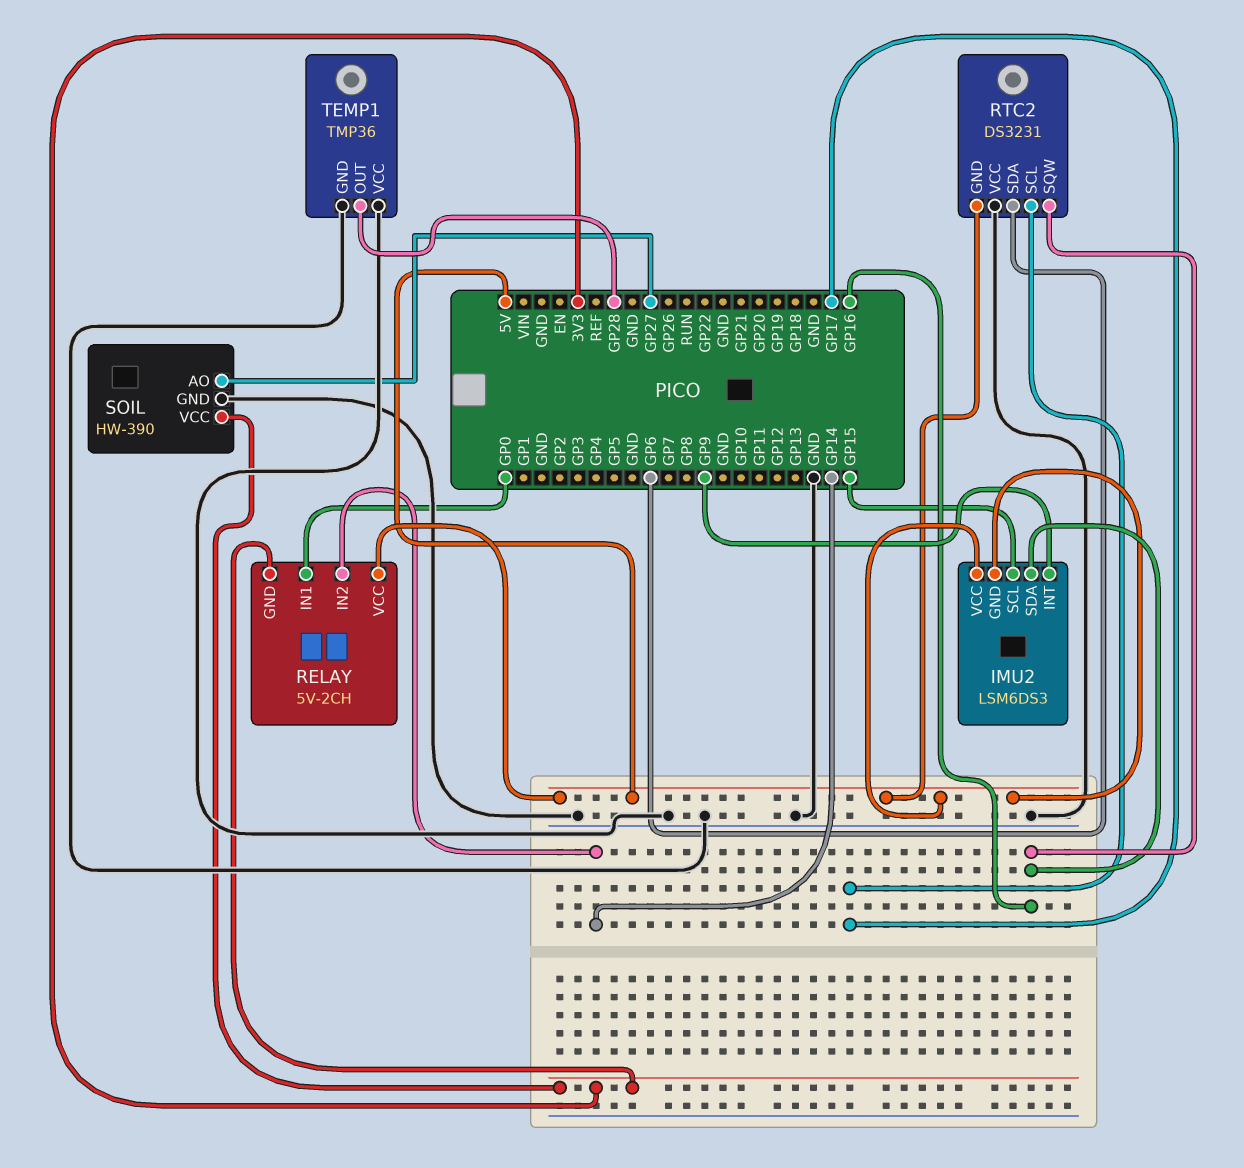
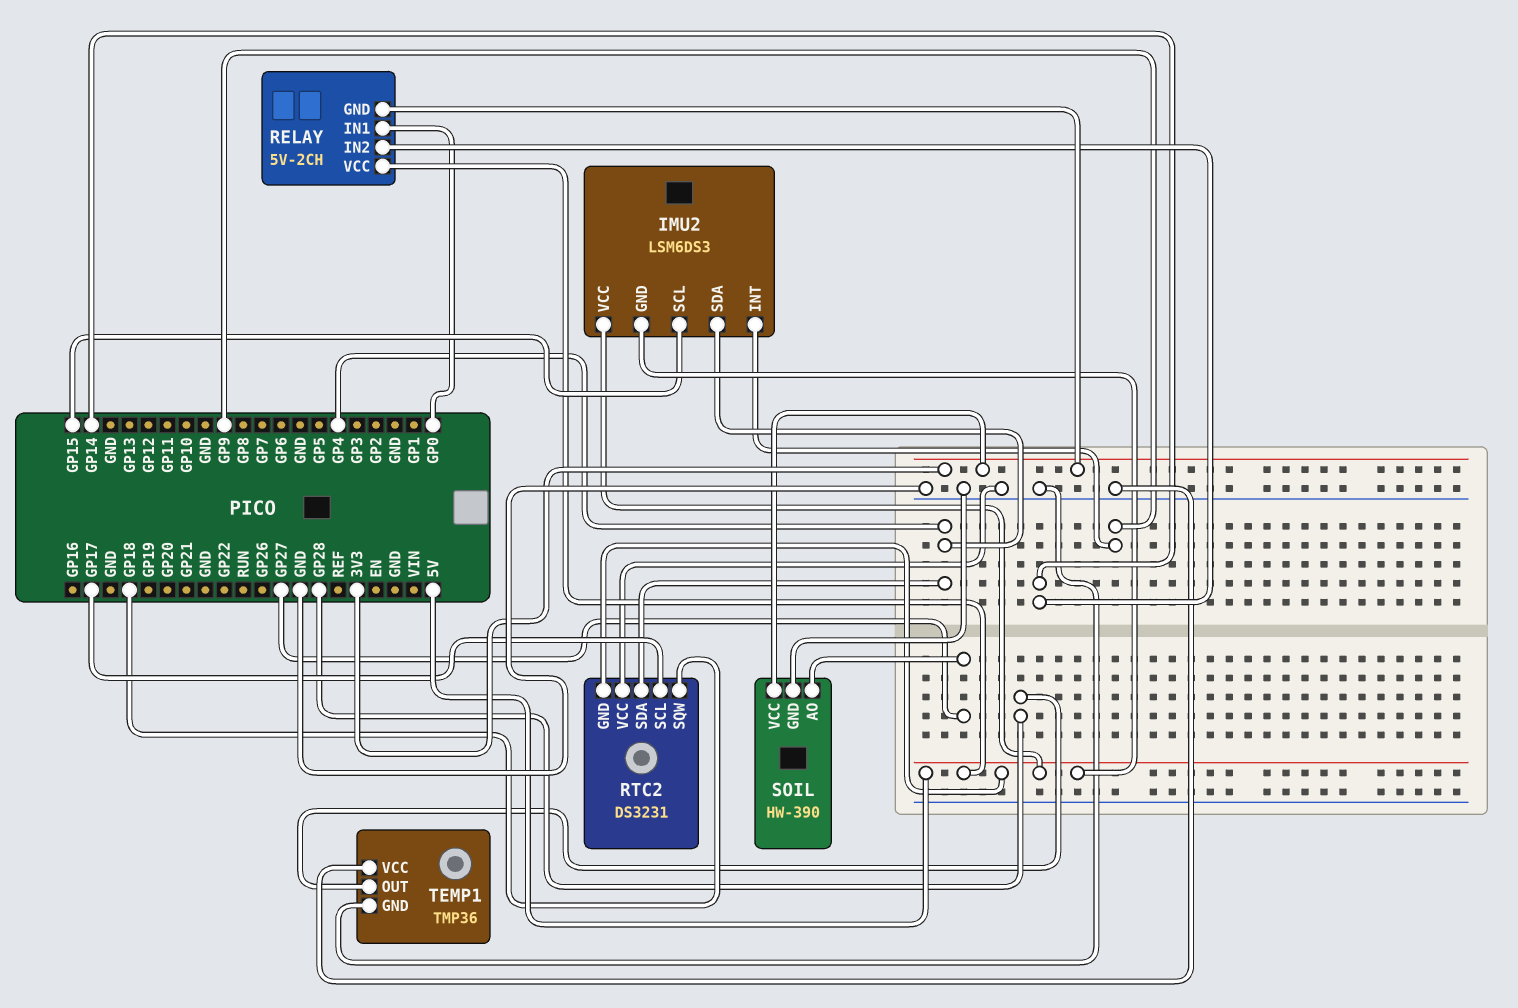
IMU2 pin SDA: GP16 -> GP4
RTC2 pin SDA: GP6 -> GP4
RTC2 pin SQW: GP16 -> GP18

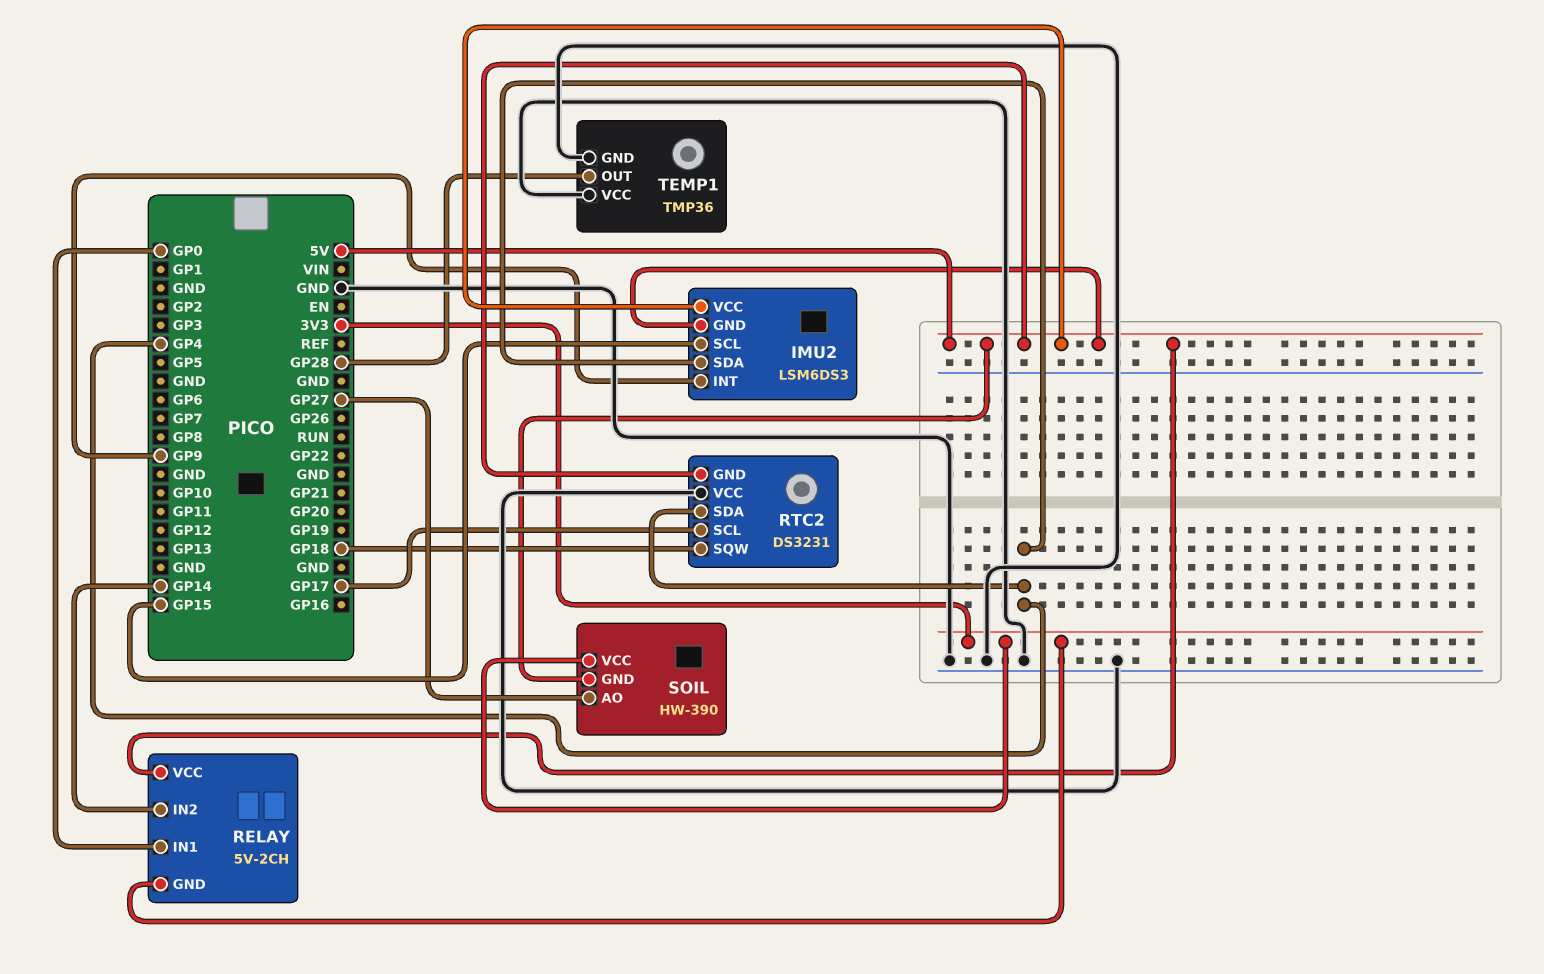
SOIL pin GND: GND -> 5V

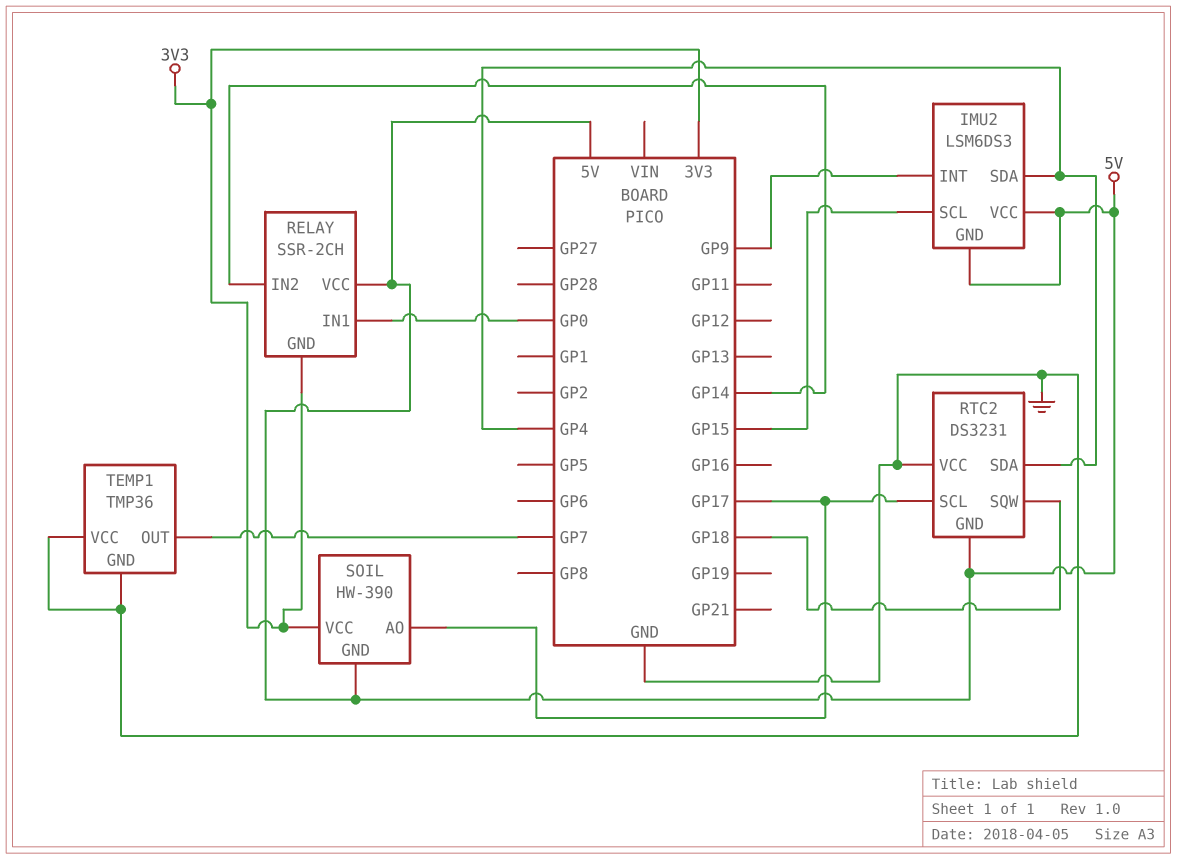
RELAY: 5V-2CH -> SSR-2CH
SOIL pin AO: GP27 -> GP17
TEMP1 pin OUT: GP28 -> GP7

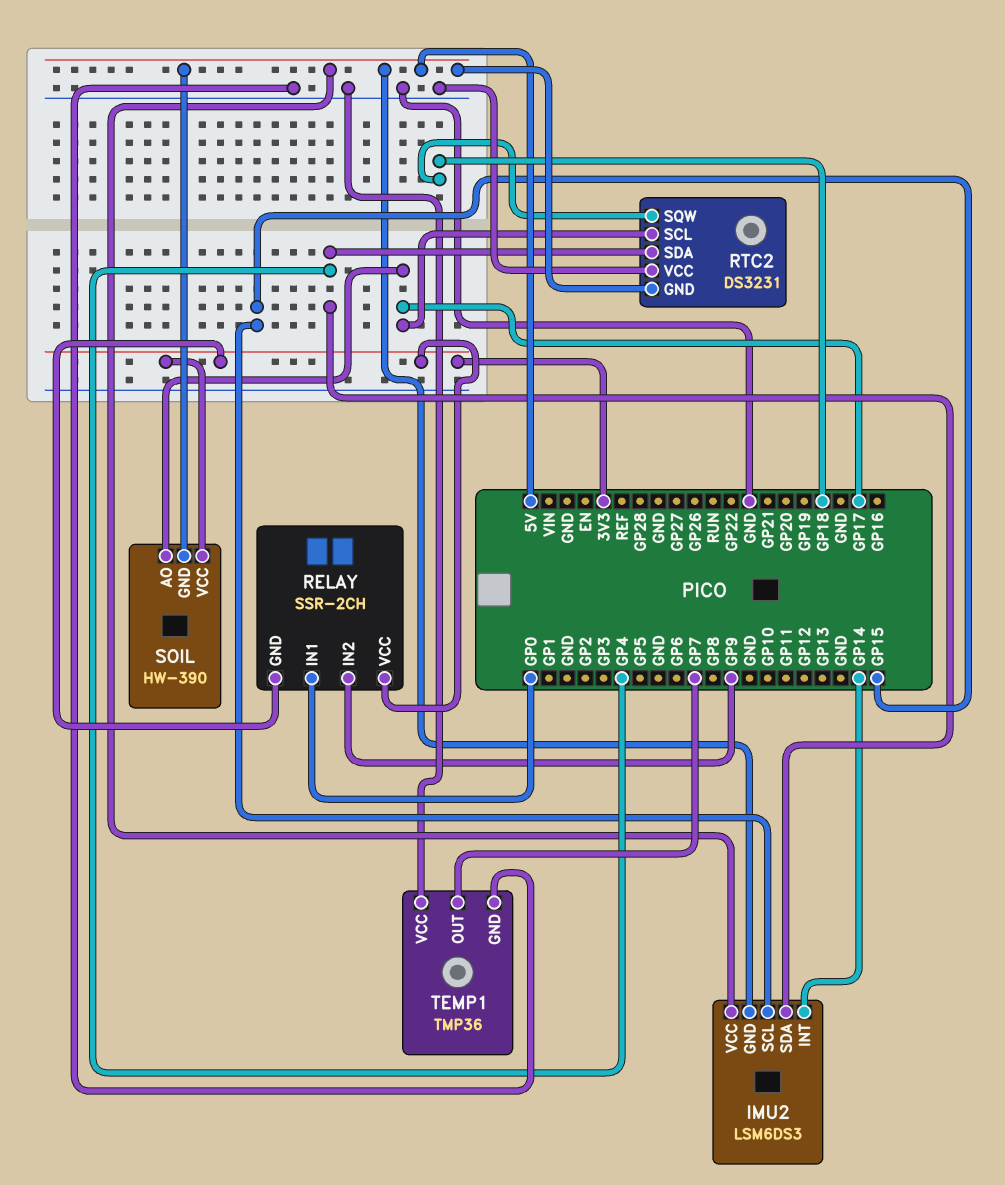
IMU2 pin INT: GP9 -> GP14
RELAY pin IN2: GP14 -> GP9
RELAY pin VCC: 5V -> 3V3

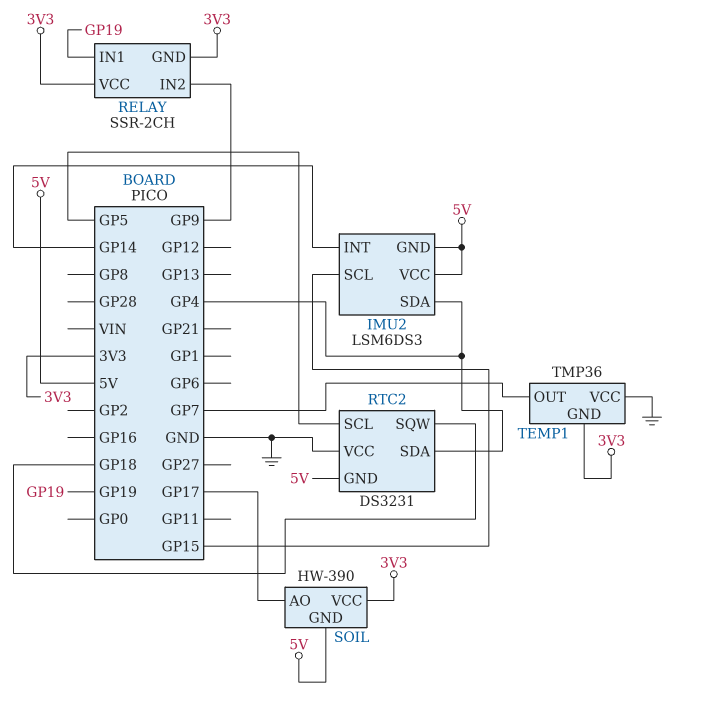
RELAY pin IN1: GP0 -> GP19
RTC2 pin SCL: GP17 -> GP5
TEMP1 pin GND: GND -> 3V3

